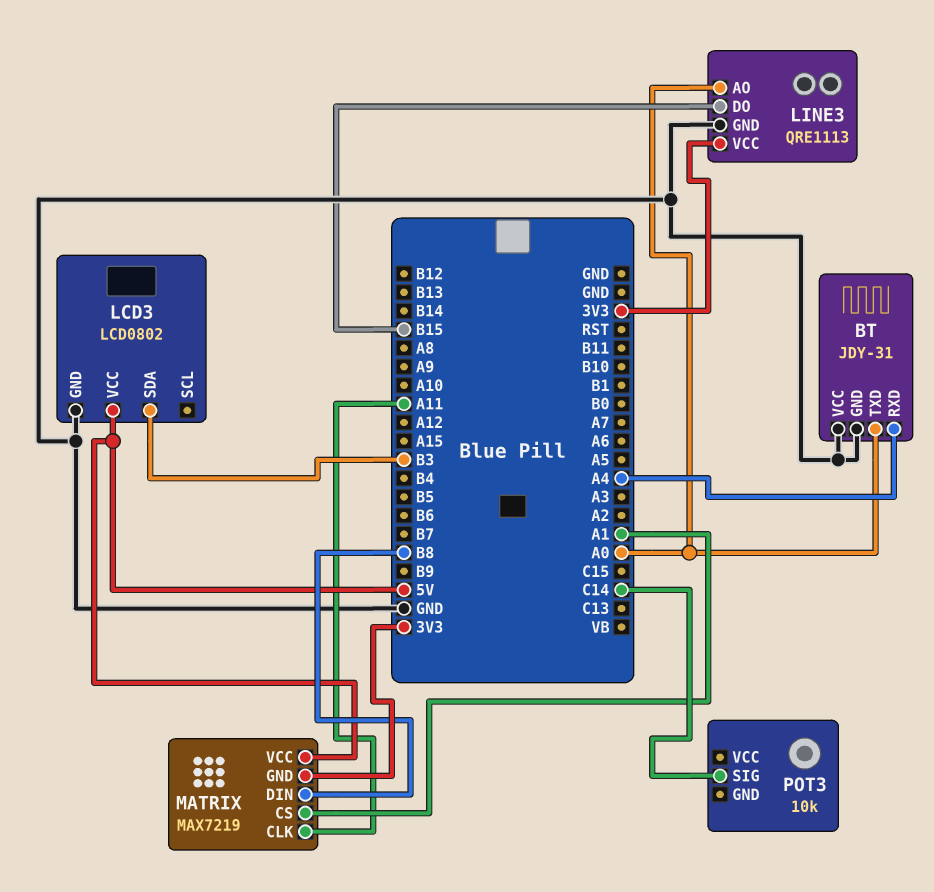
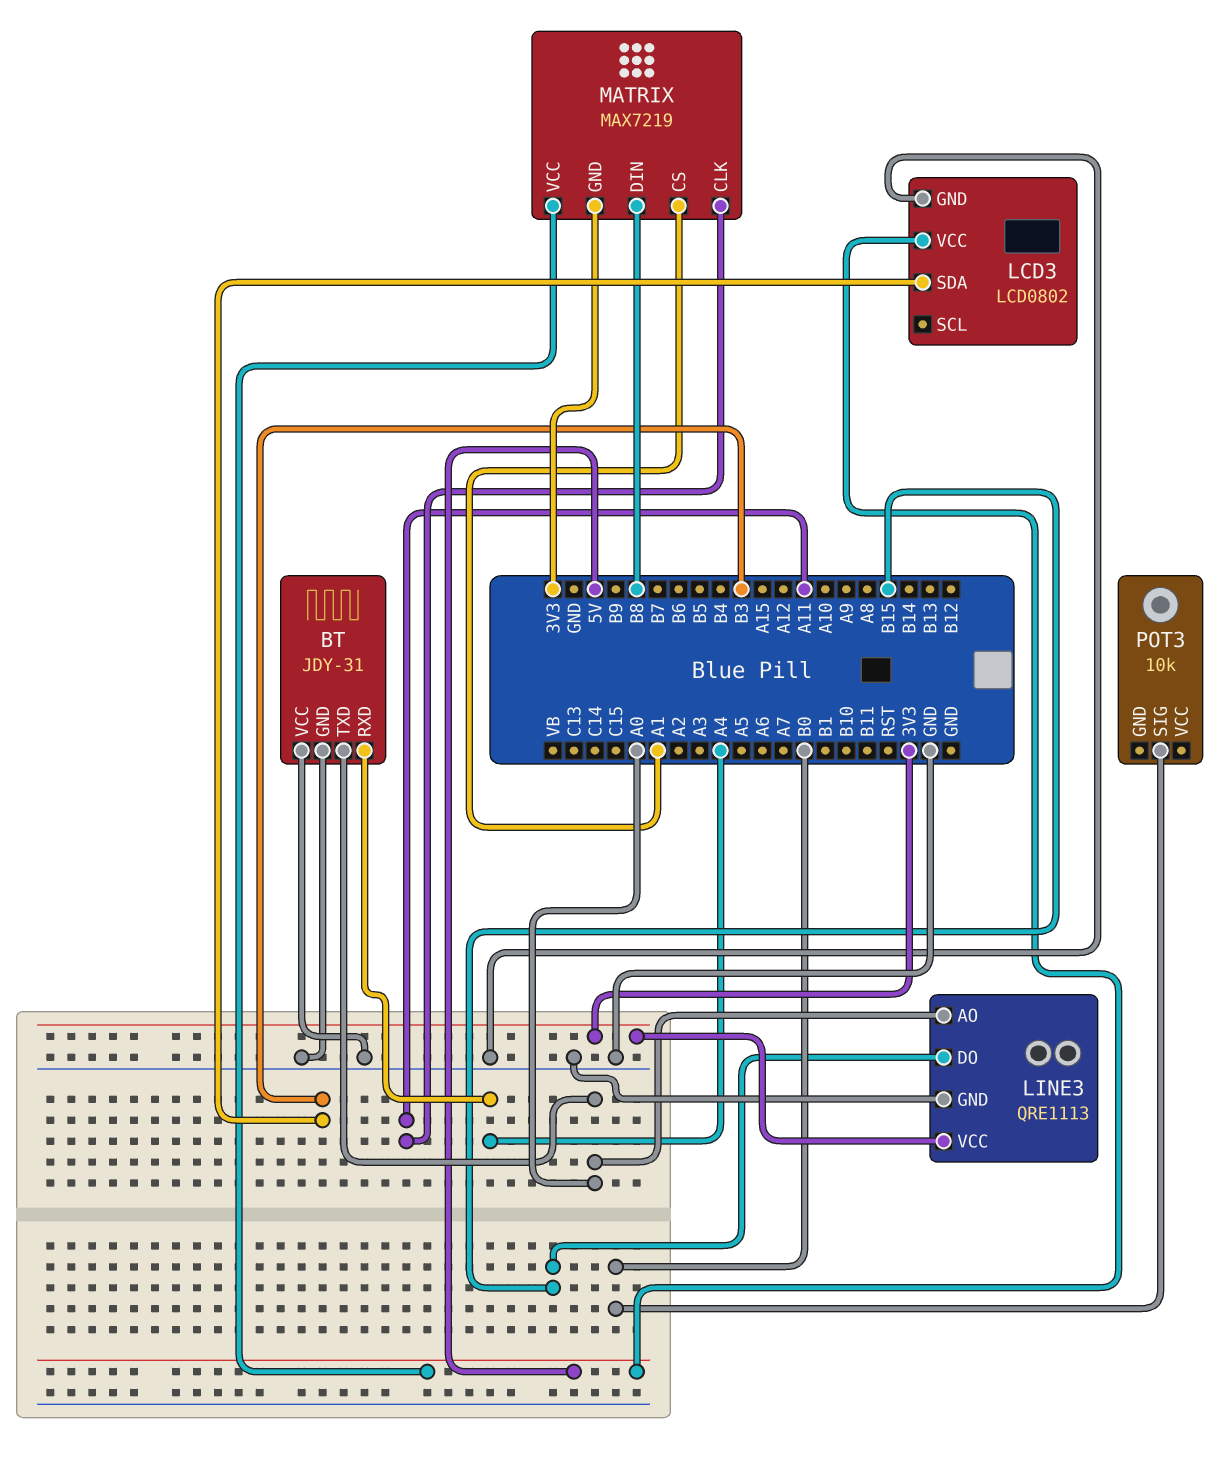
POT3 pin SIG: C14 -> B0

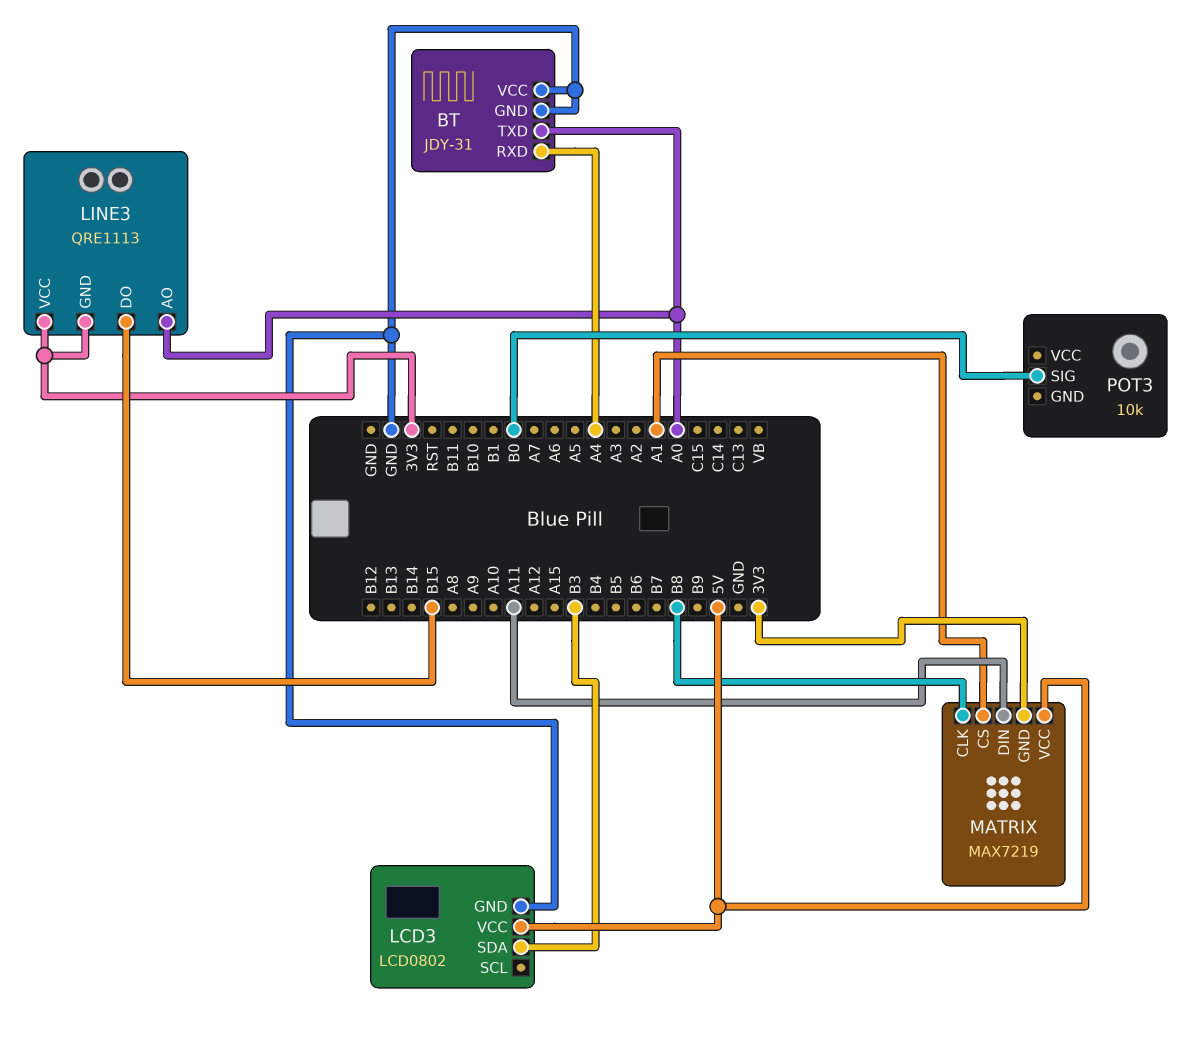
LINE3 pin GND: GND -> 3V3
MATRIX pin CLK: A11 -> B8
MATRIX pin DIN: B8 -> A11

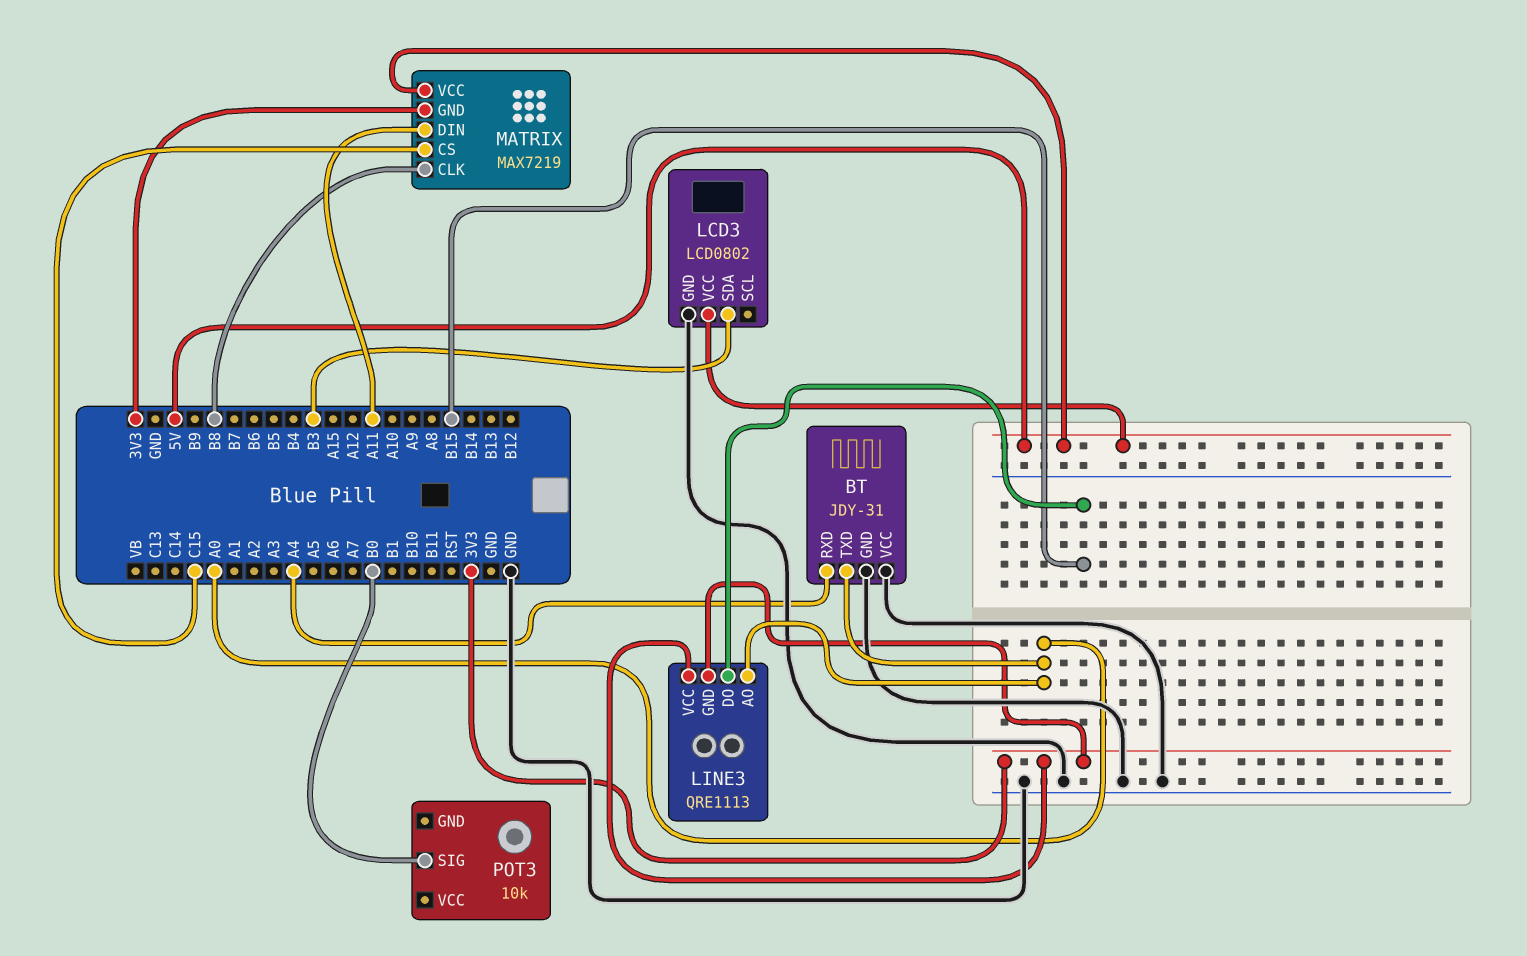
MATRIX pin CS: A1 -> C15

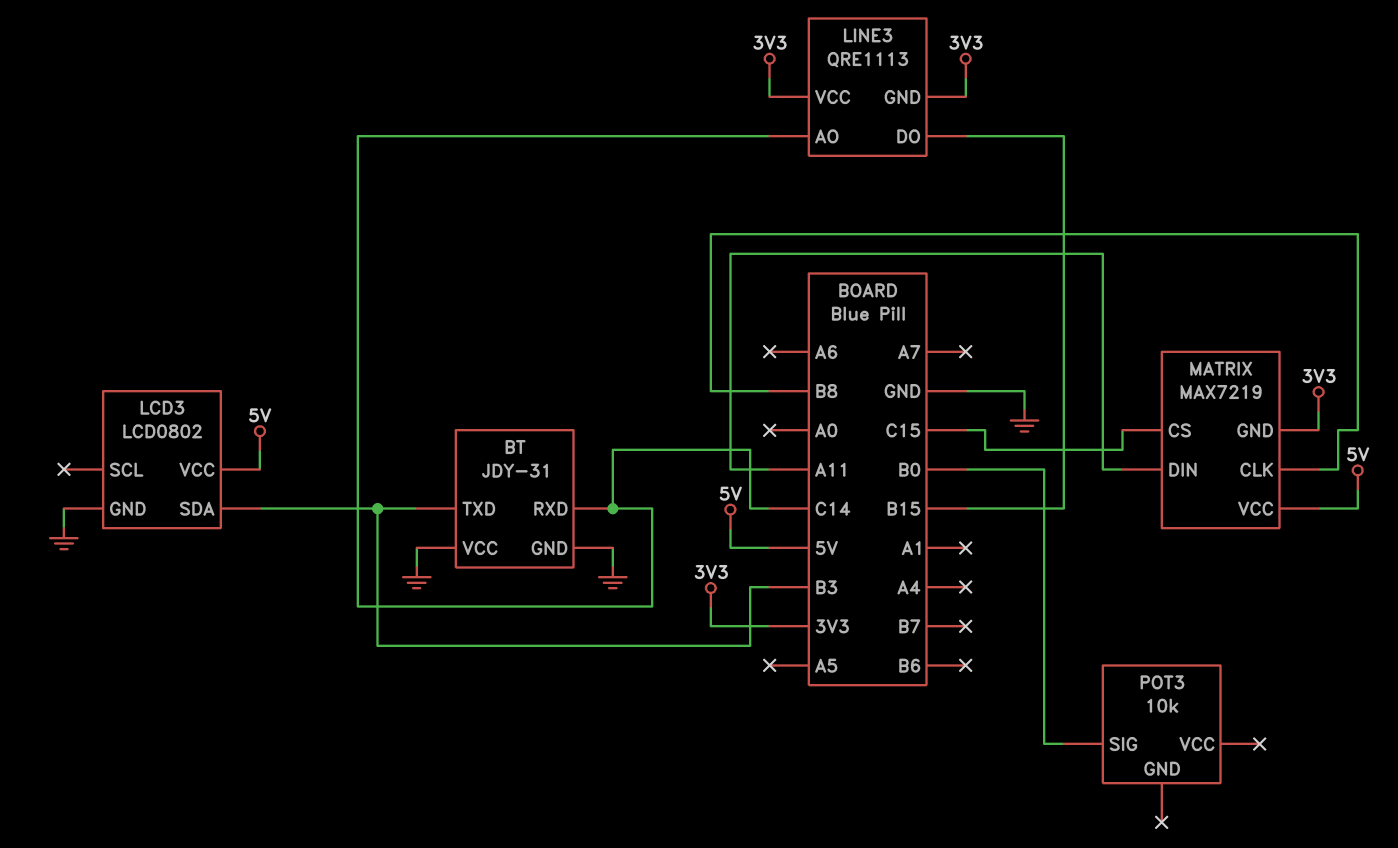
BT pin RXD: A4 -> C14
BT pin TXD: A0 -> B3
LINE3 pin AO: A0 -> C14

